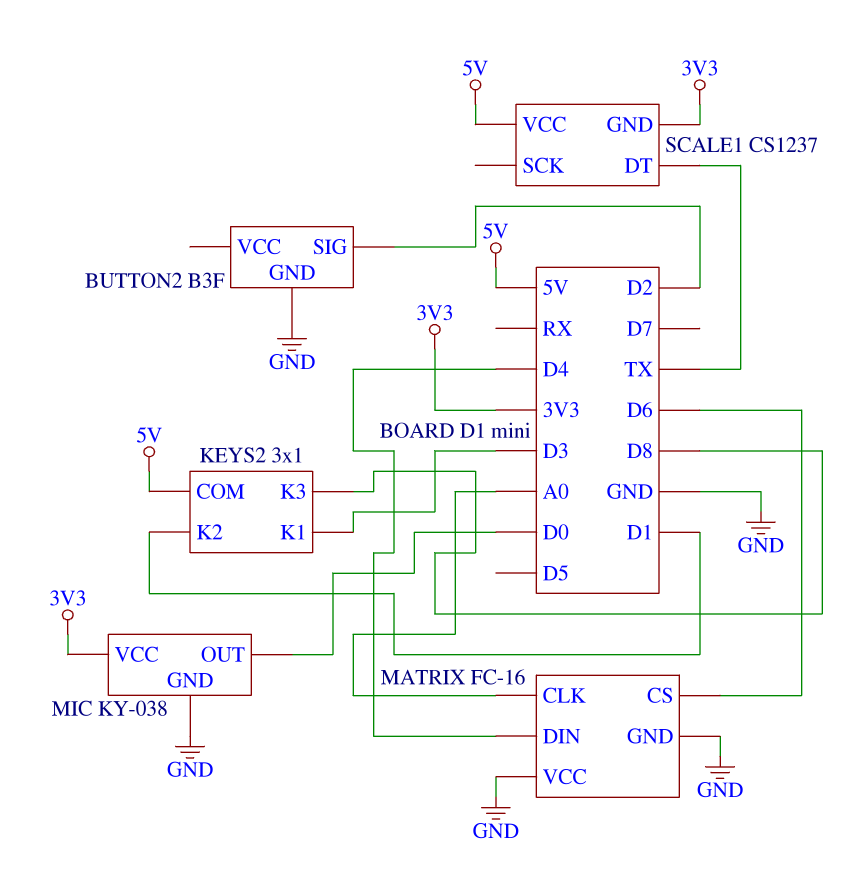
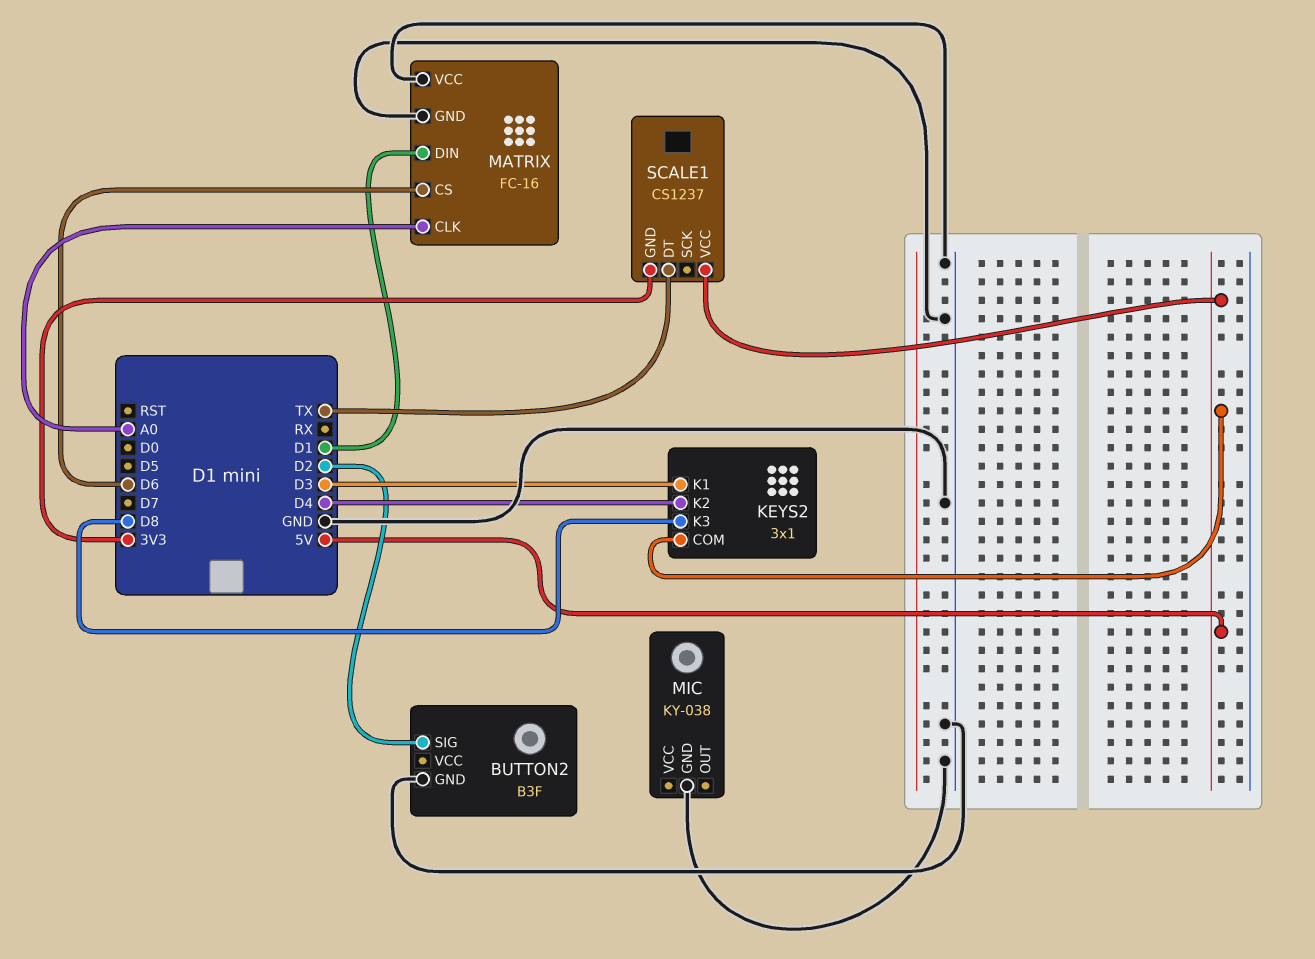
KEYS2 pin K2: D1 -> D4
MATRIX pin DIN: D4 -> D1
MIC pin OUT: D0 -> none
MIC pin VCC: 3V3 -> none

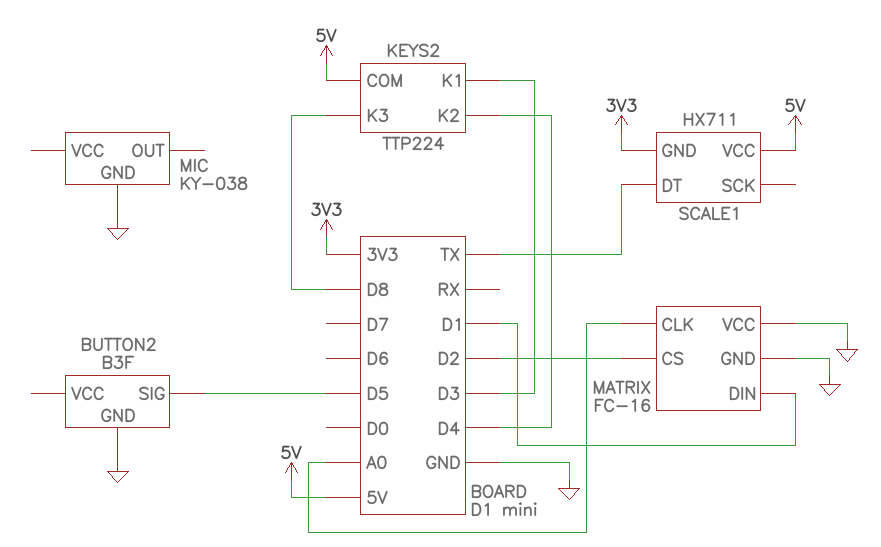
BUTTON2 pin SIG: D2 -> D5
KEYS2: 3x1 -> TTP224
MATRIX pin CS: D6 -> D2
SCALE1: CS1237 -> HX711

